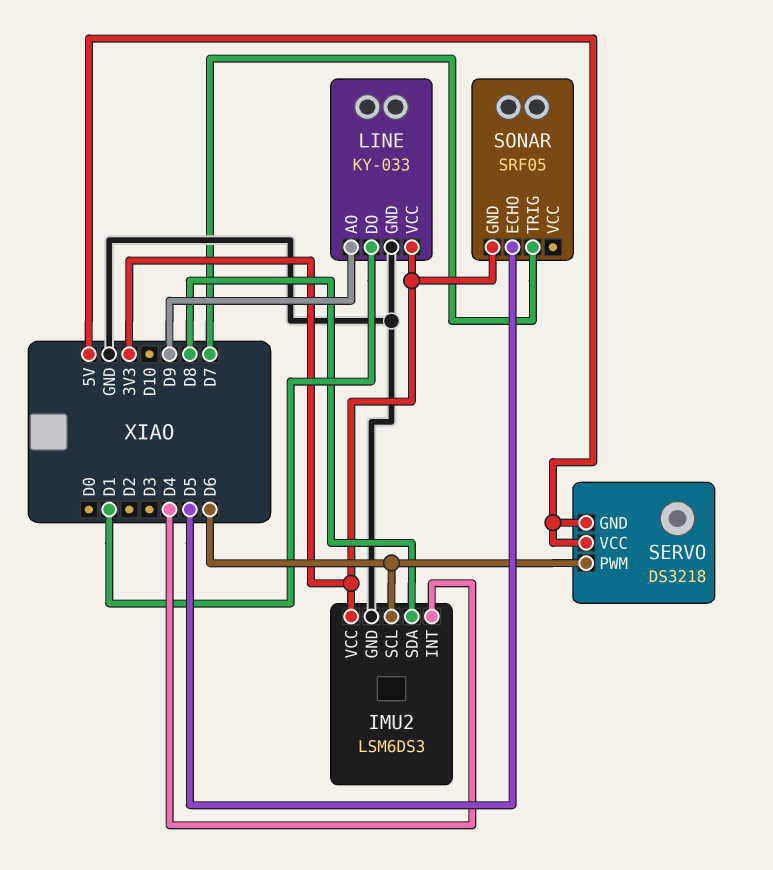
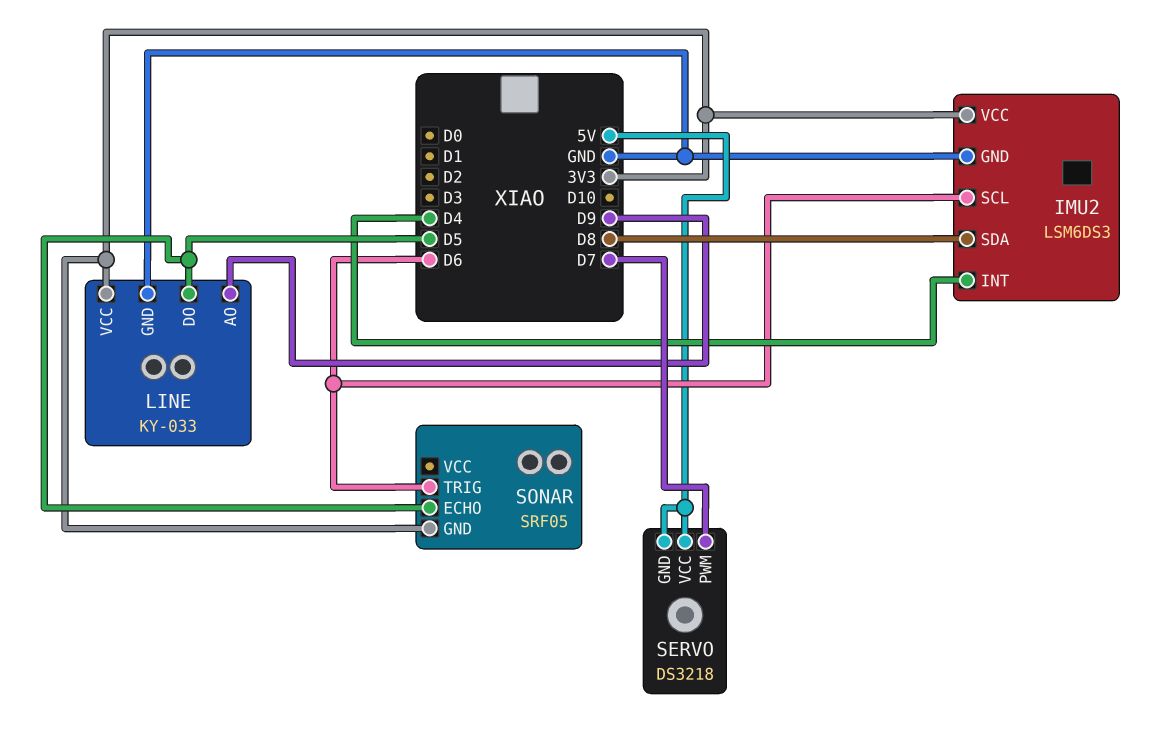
LINE pin DO: D1 -> D5
SERVO pin PWM: D6 -> D7
SONAR pin TRIG: D7 -> D6

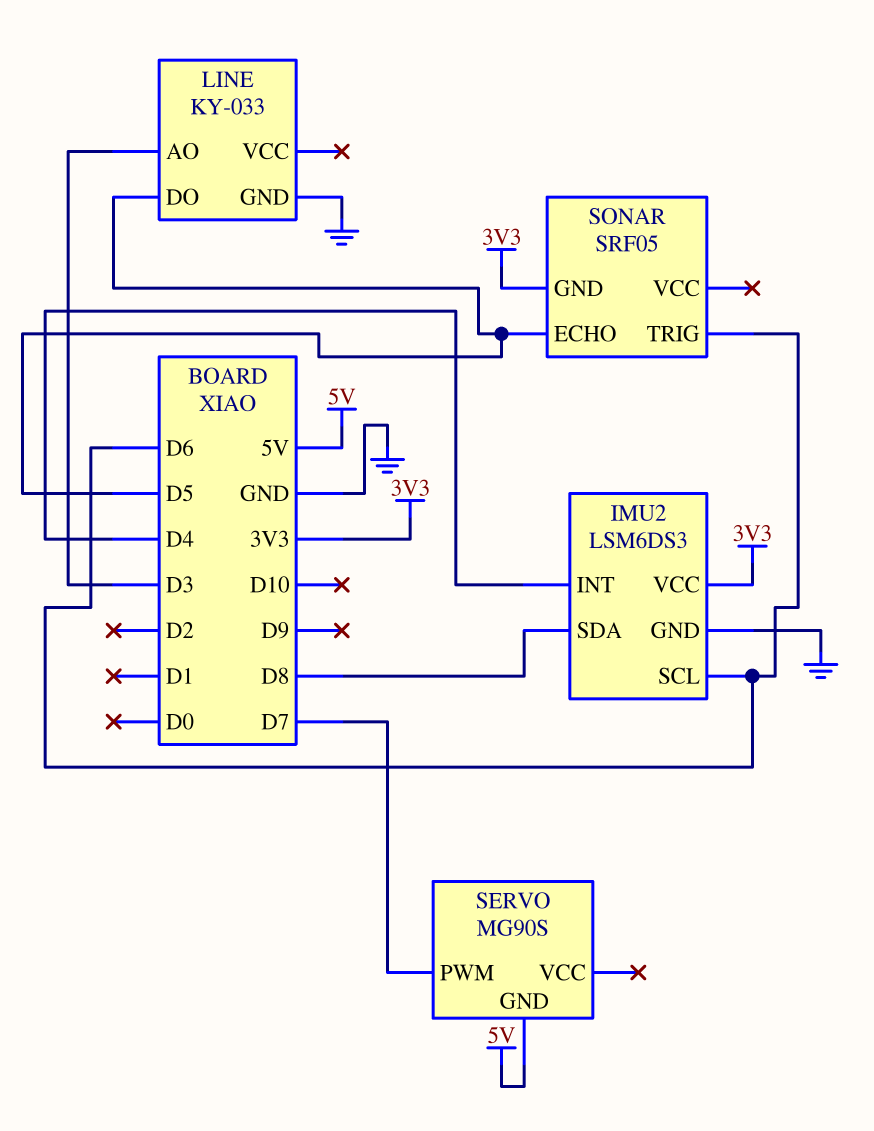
LINE pin AO: D9 -> D3
LINE pin VCC: 3V3 -> none
SERVO: DS3218 -> MG90S
SERVO pin VCC: 5V -> none

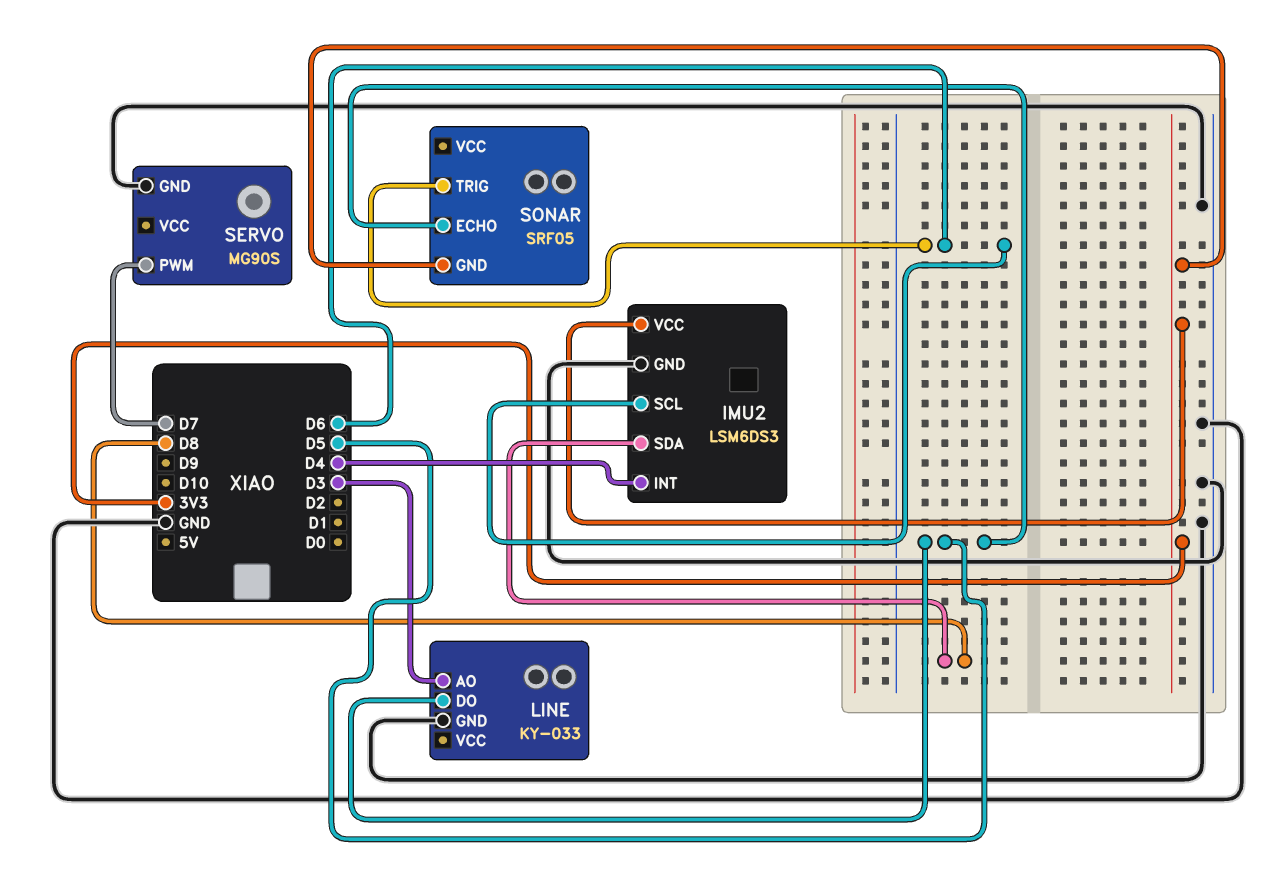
SERVO pin GND: 5V -> GND

